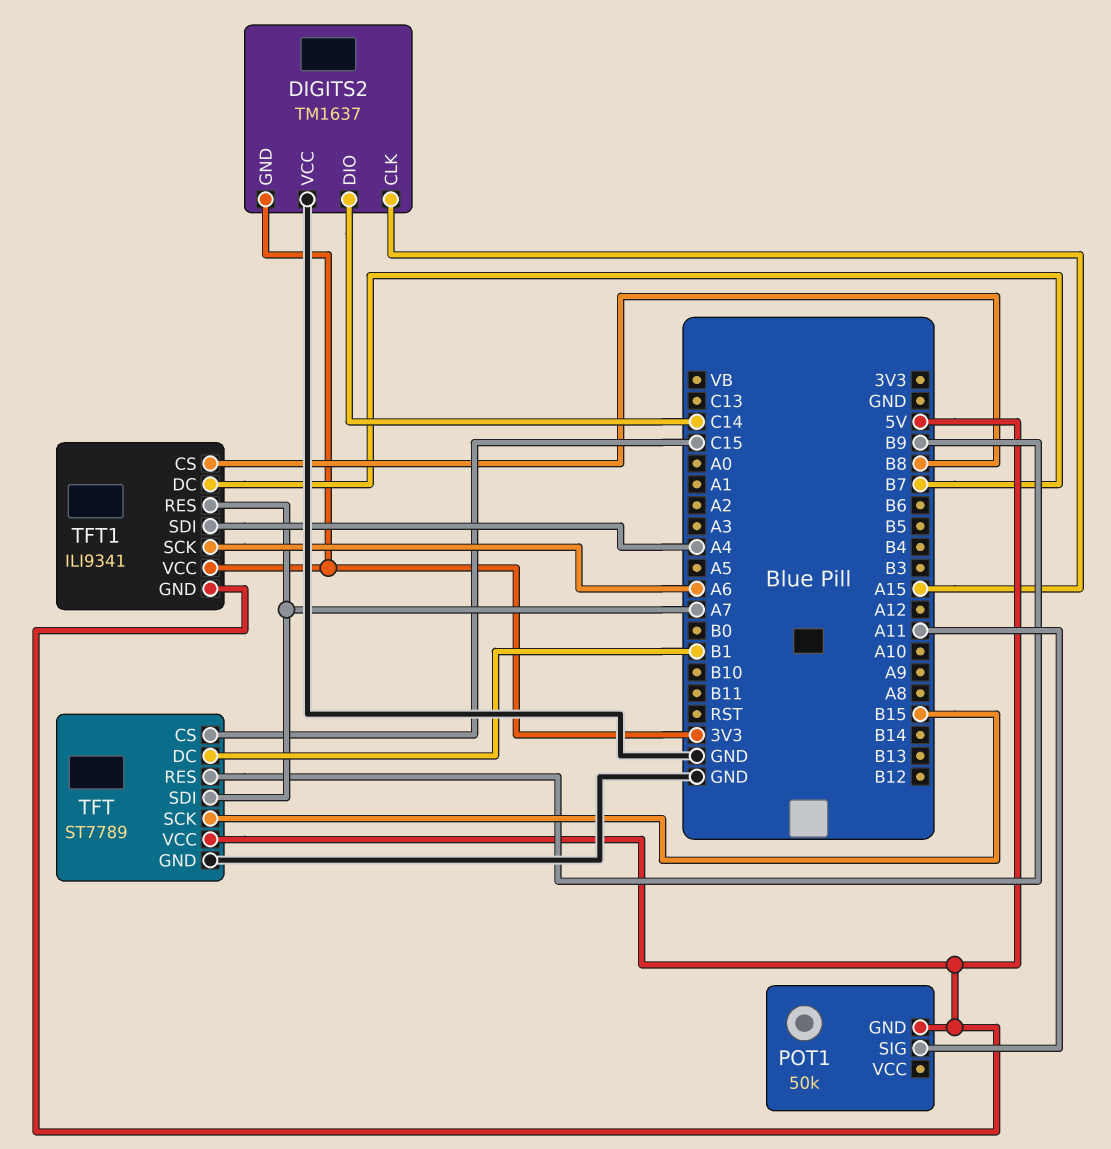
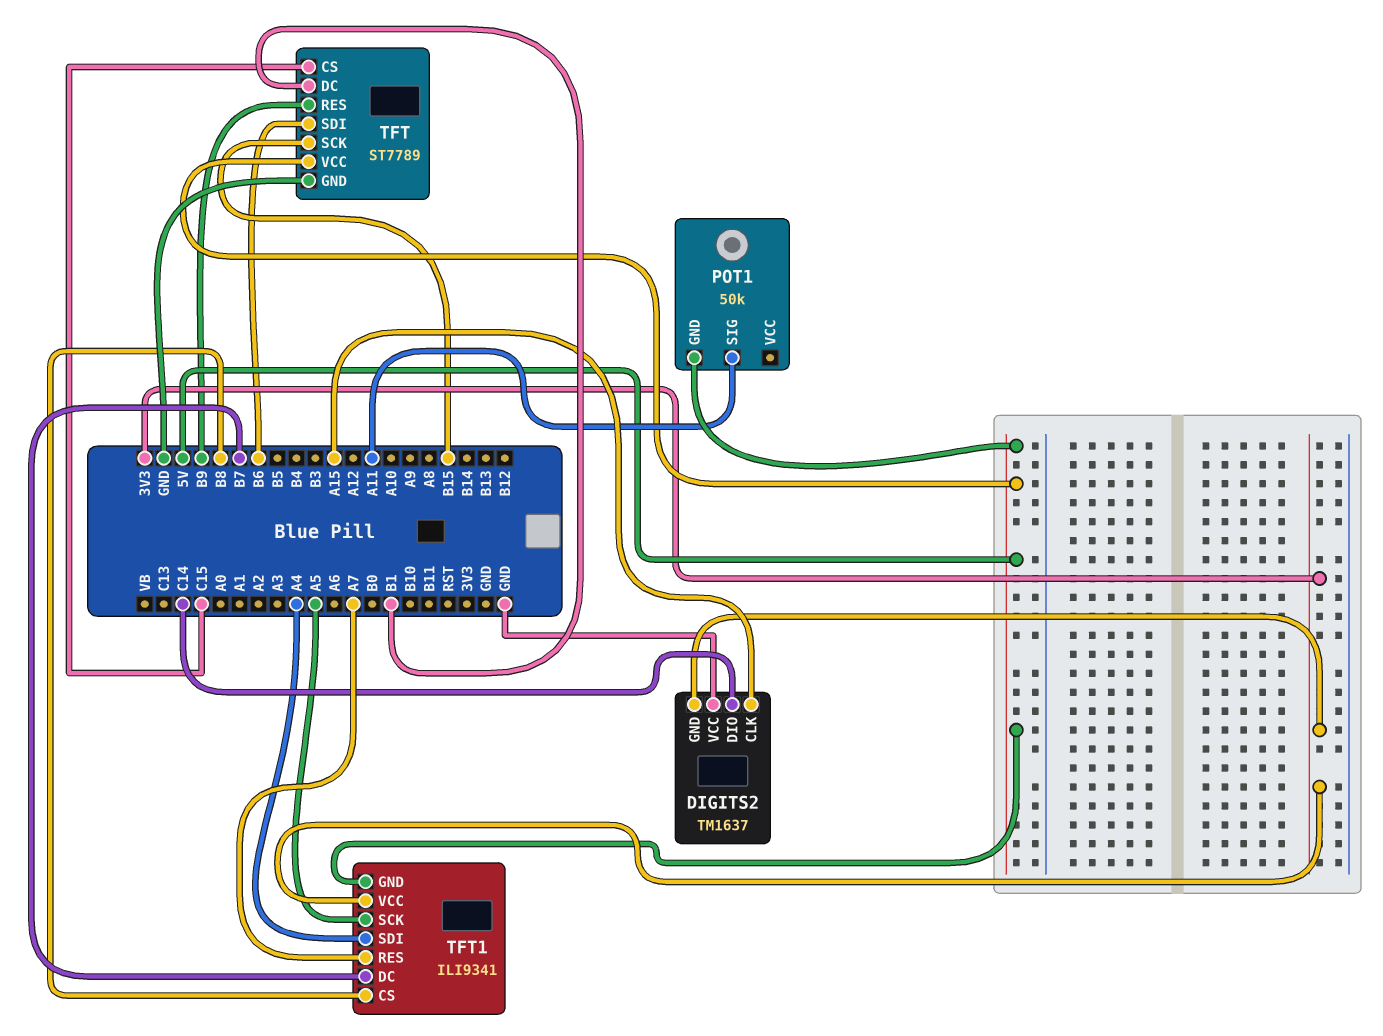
TFT pin SDI: A7 -> B6
TFT1 pin SCK: A6 -> A5

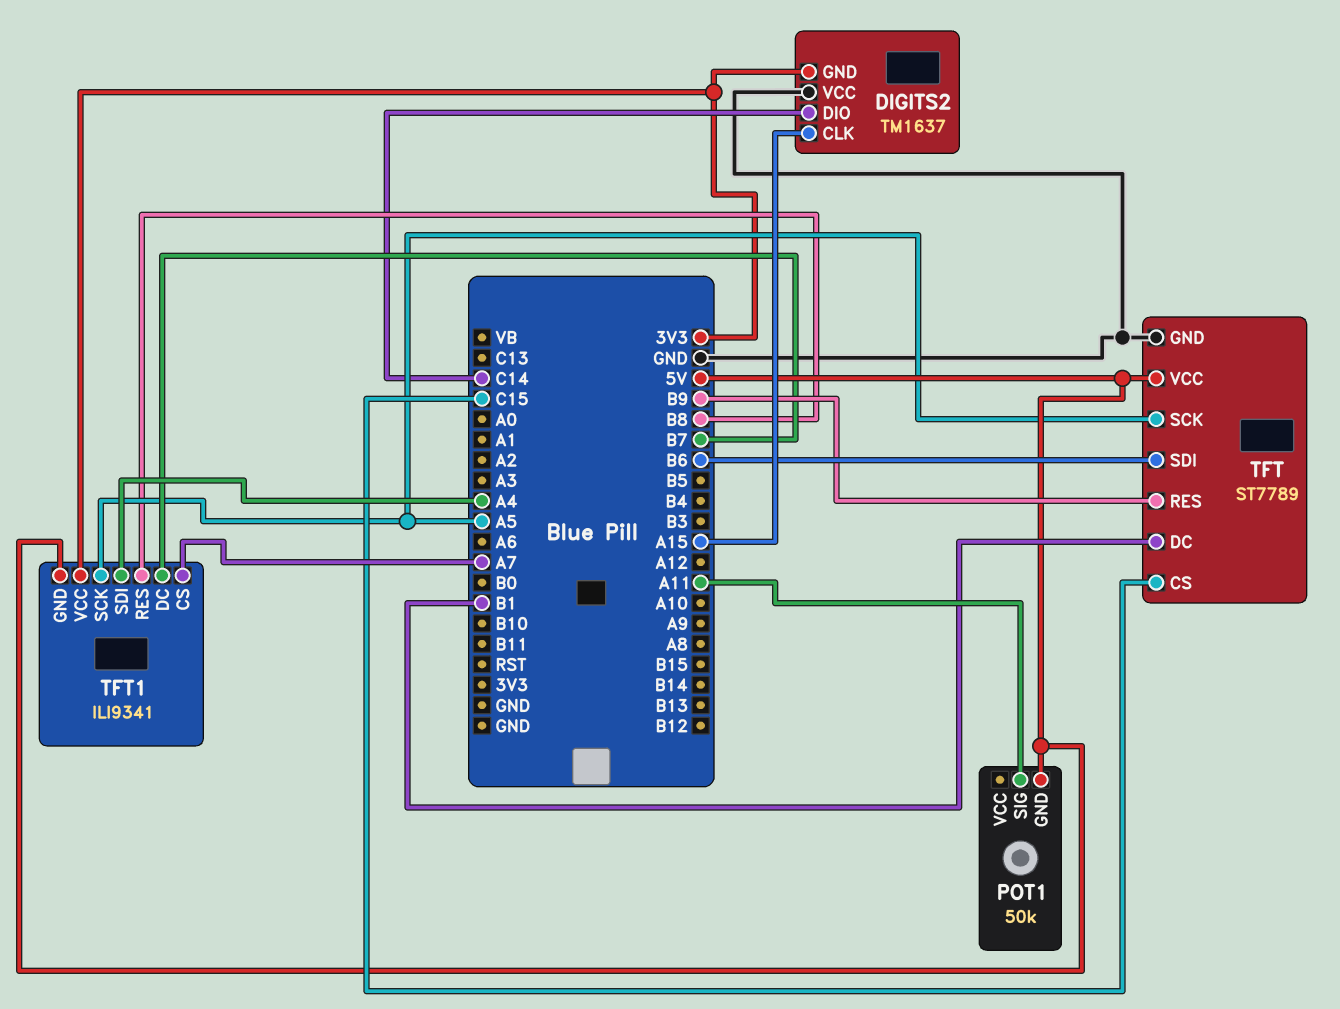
TFT pin SCK: B15 -> A5
TFT1 pin CS: B8 -> A7
TFT1 pin RES: A7 -> B8

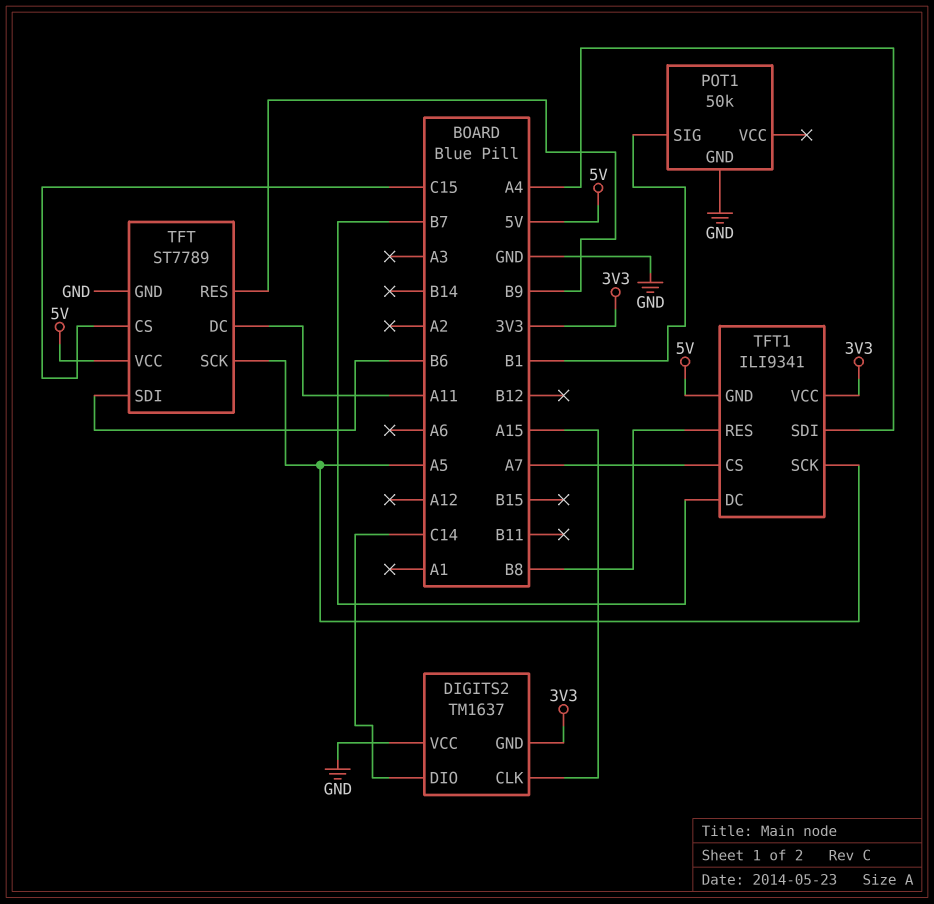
POT1 pin GND: 5V -> GND
POT1 pin SIG: A11 -> B1
TFT pin DC: B1 -> A11

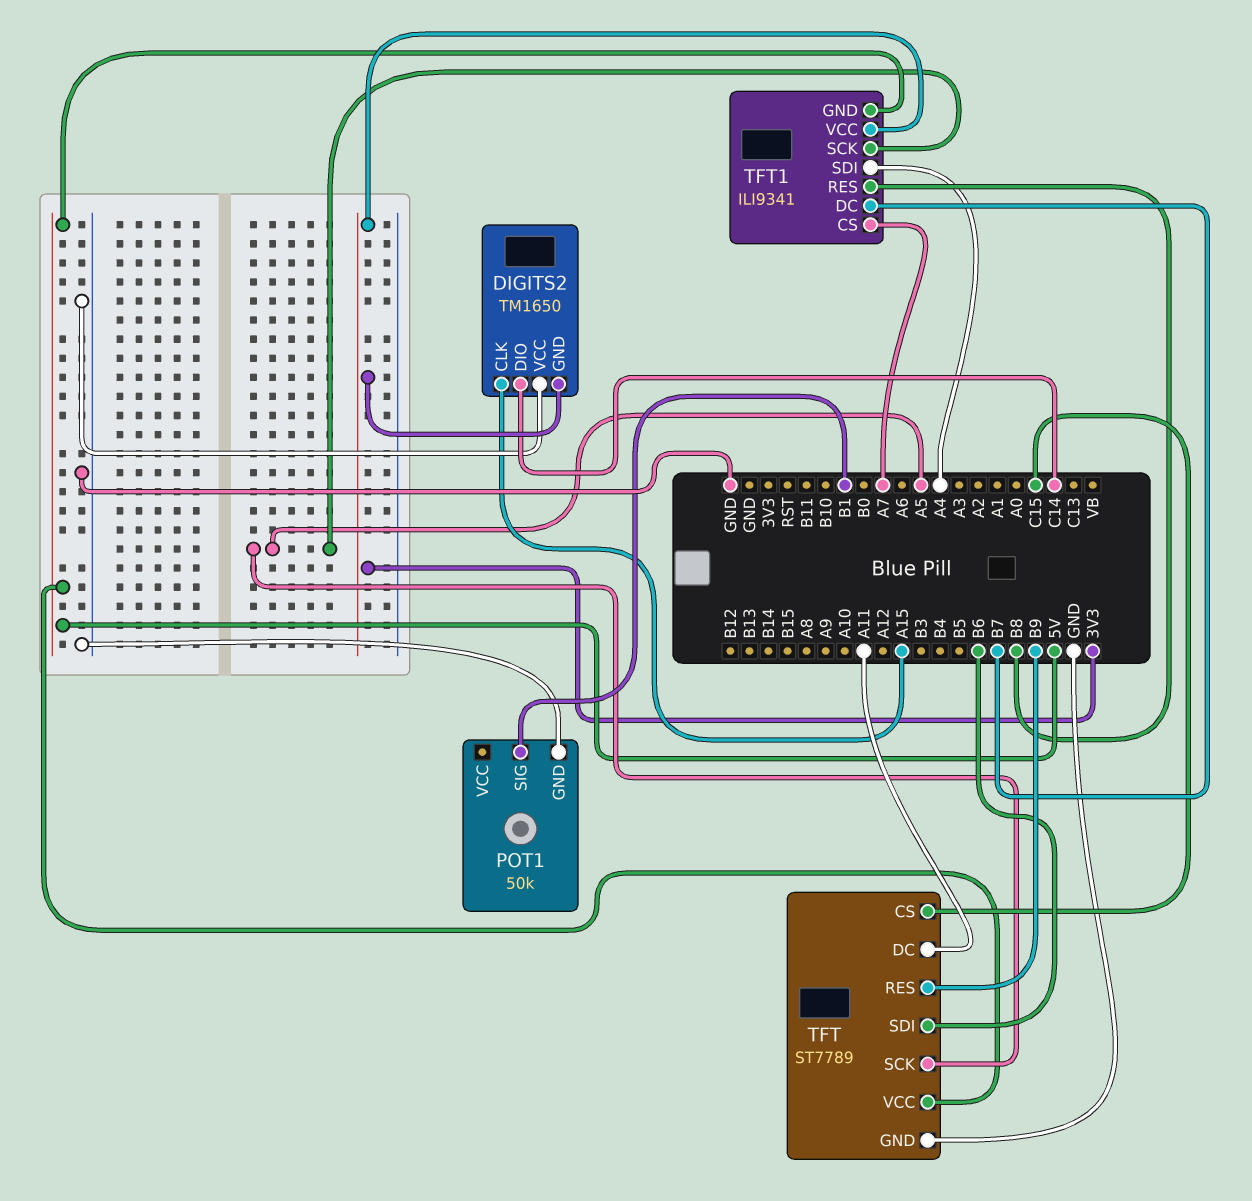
DIGITS2: TM1637 -> TM1650

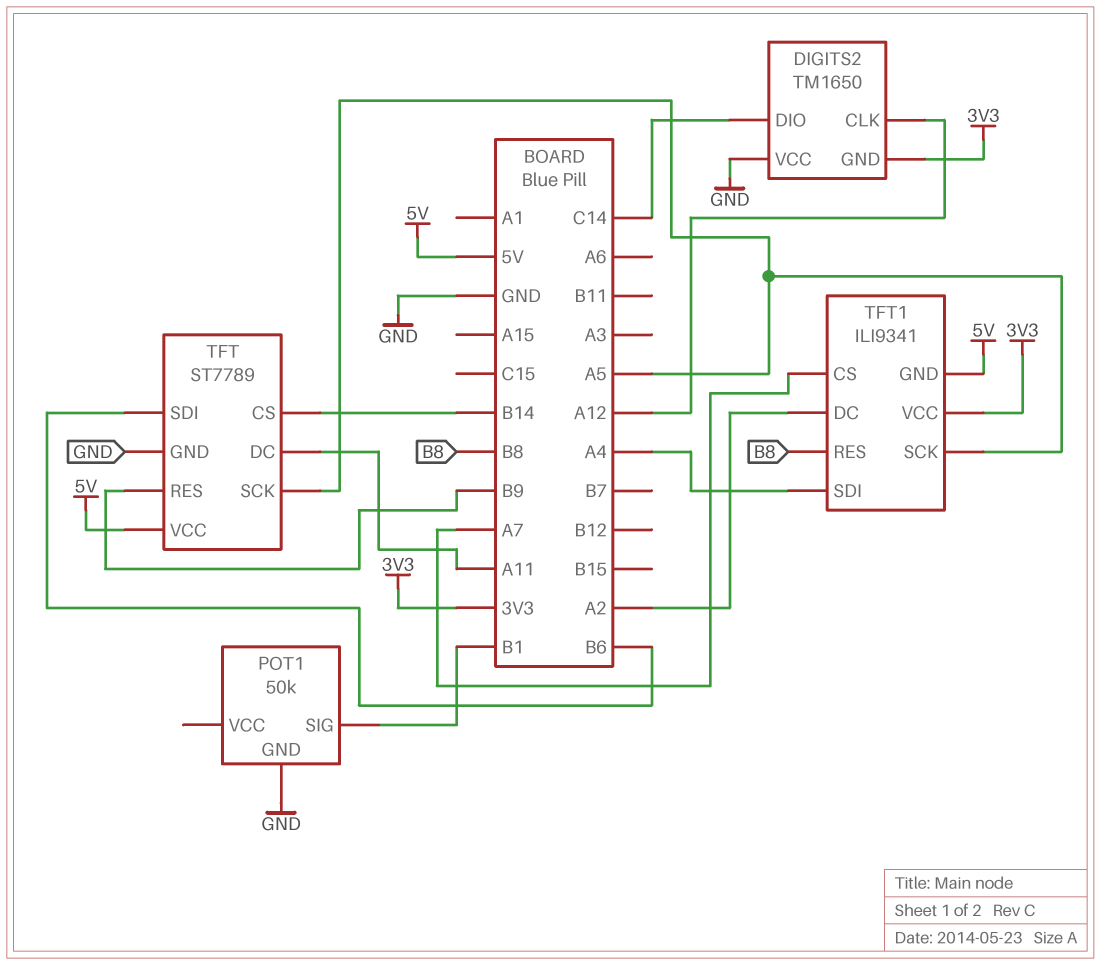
DIGITS2 pin CLK: A15 -> A12
TFT pin CS: C15 -> B14
TFT1 pin DC: B7 -> A2

